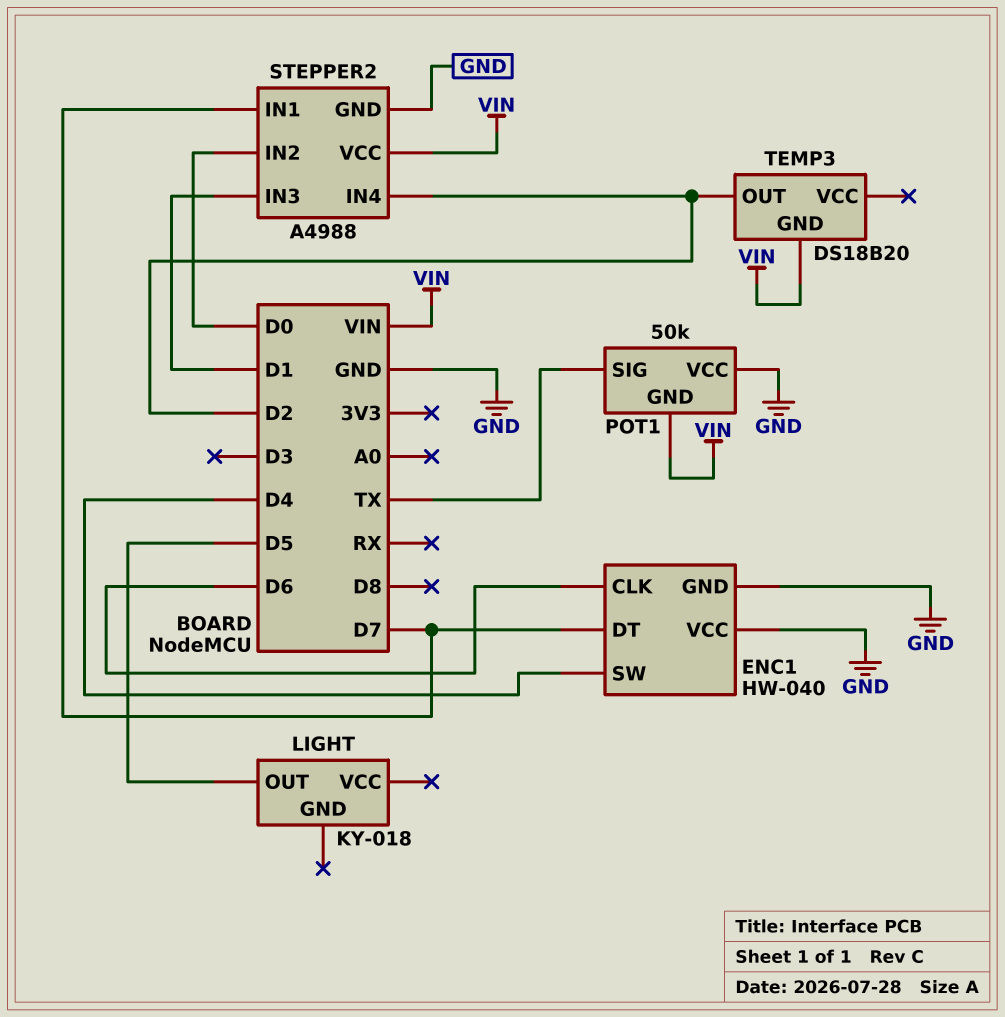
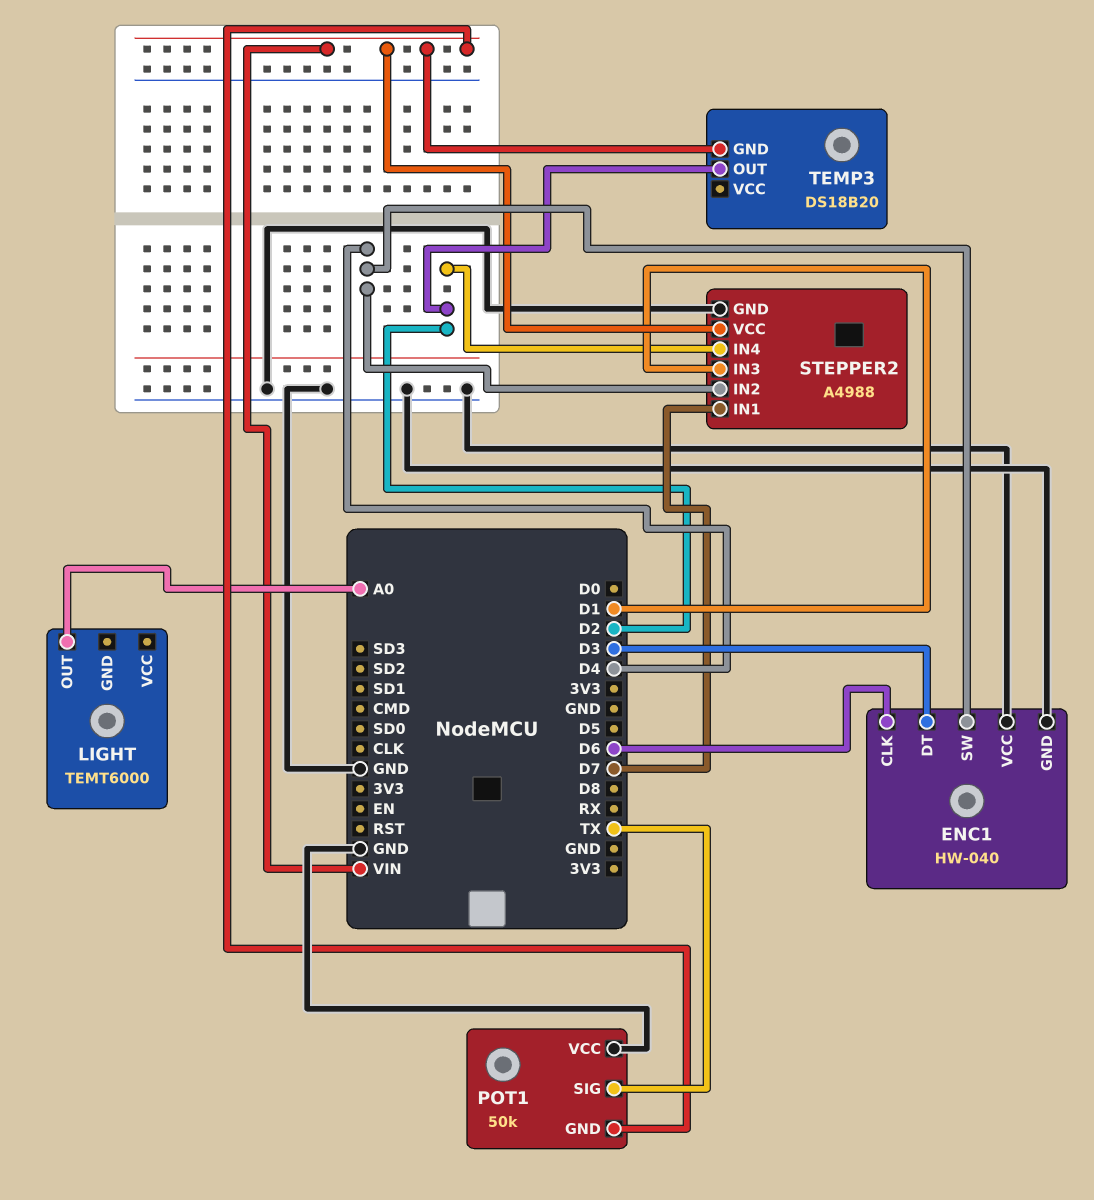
ENC1 pin DT: D7 -> D3
LIGHT: KY-018 -> TEMT6000
LIGHT pin OUT: D5 -> A0
STEPPER2 pin IN2: D0 -> D4

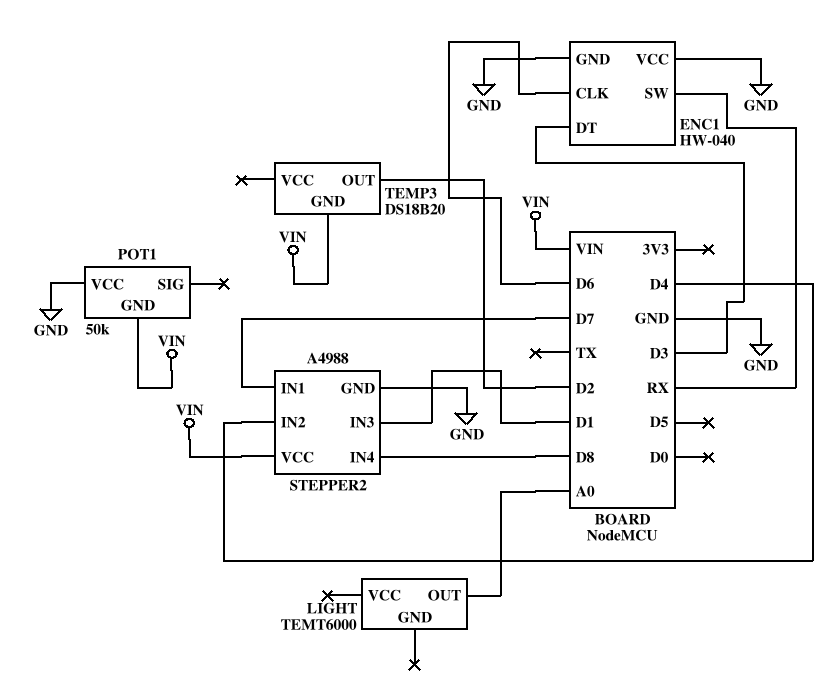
ENC1 pin SW: D4 -> RX
POT1 pin SIG: TX -> none
STEPPER2 pin IN4: D2 -> D8

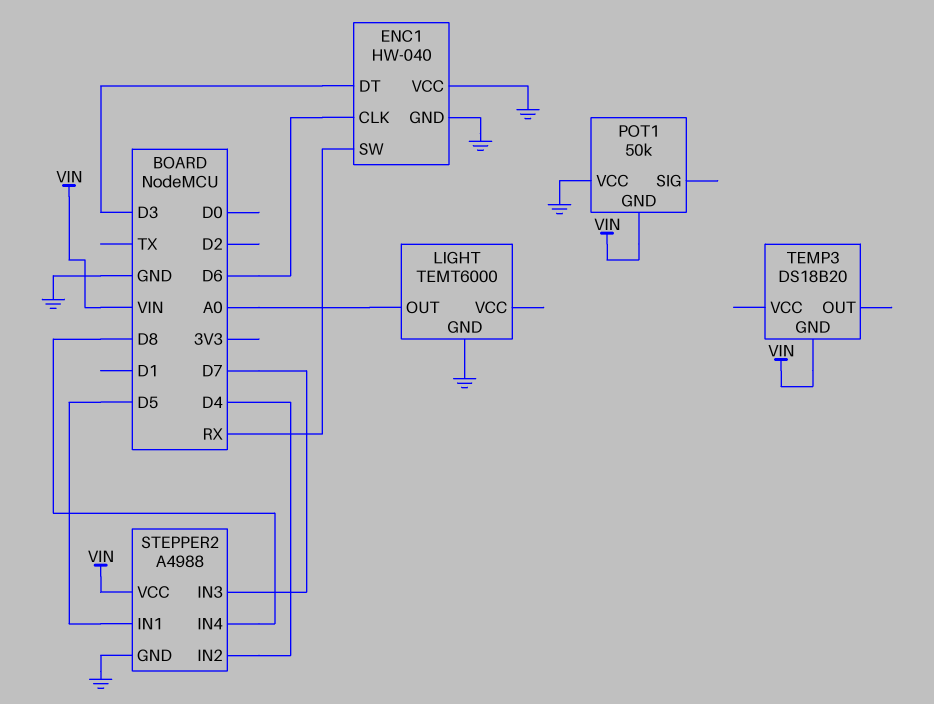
LIGHT pin GND: none -> GND
STEPPER2 pin IN1: D7 -> D5
STEPPER2 pin IN3: D1 -> D7
TEMP3 pin OUT: D2 -> none

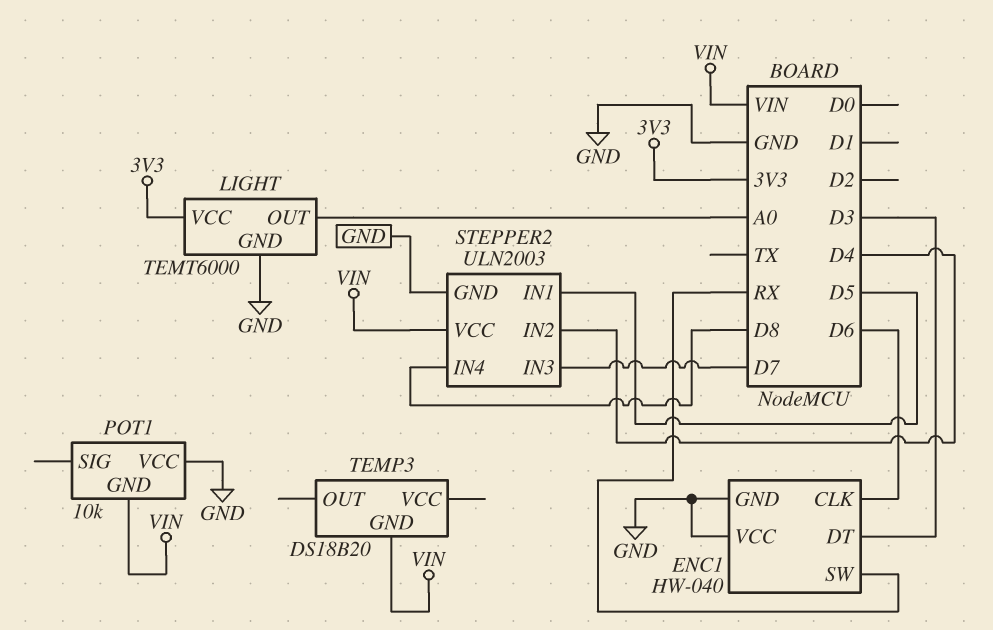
LIGHT pin VCC: none -> 3V3
POT1: 50k -> 10k
STEPPER2: A4988 -> ULN2003

